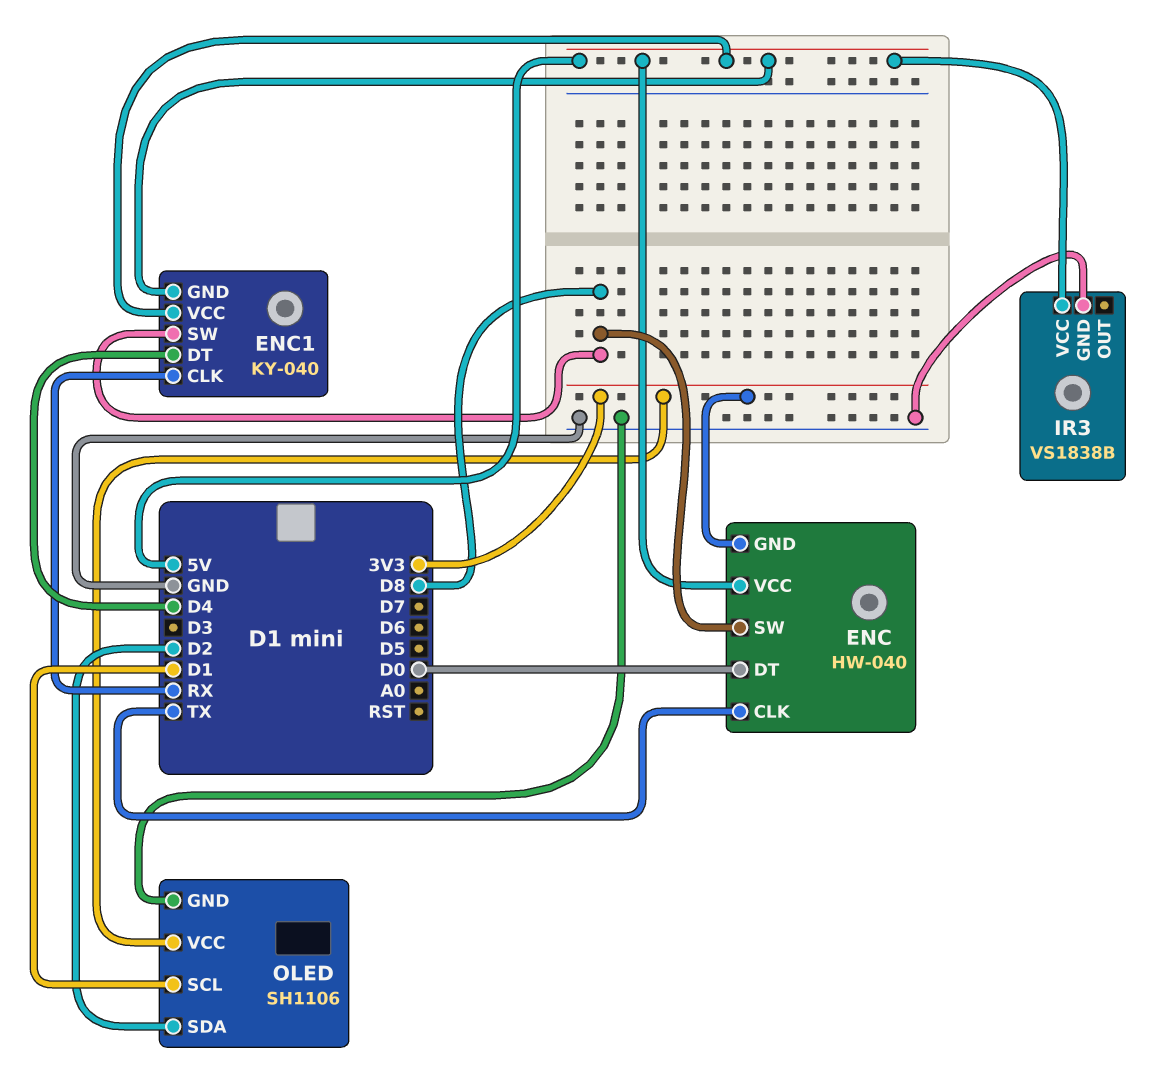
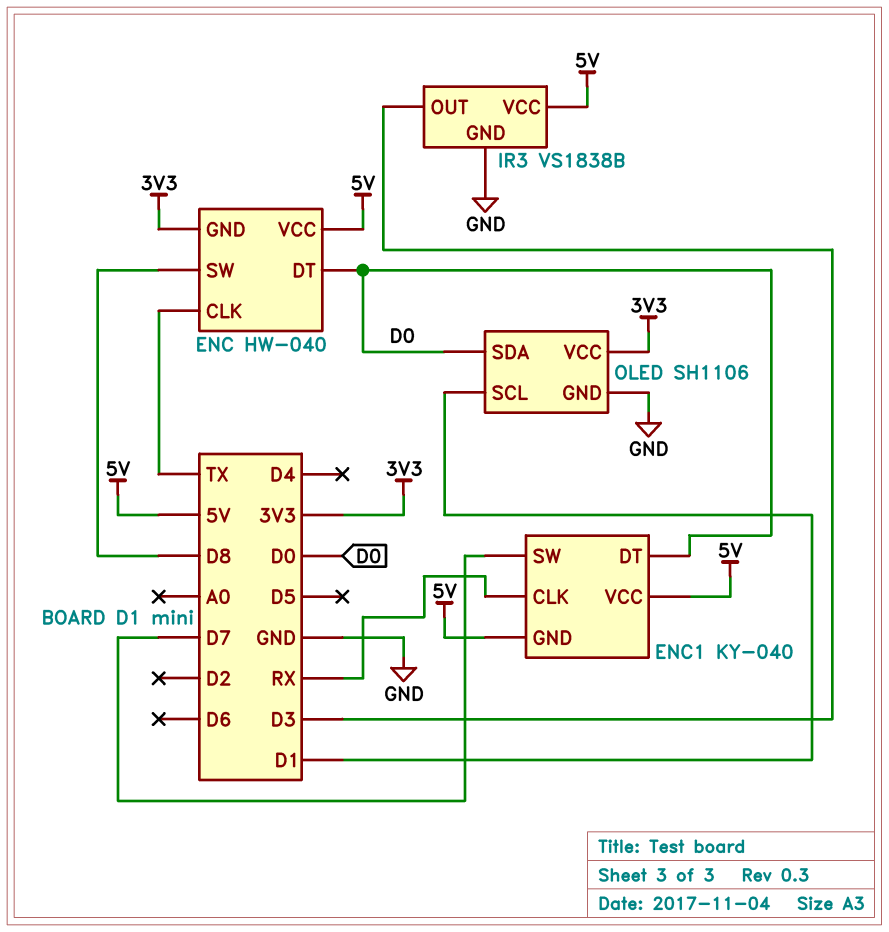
ENC1 pin DT: D4 -> D0
ENC1 pin SW: D8 -> D7
IR3 pin OUT: none -> D3
OLED pin SDA: D2 -> D0

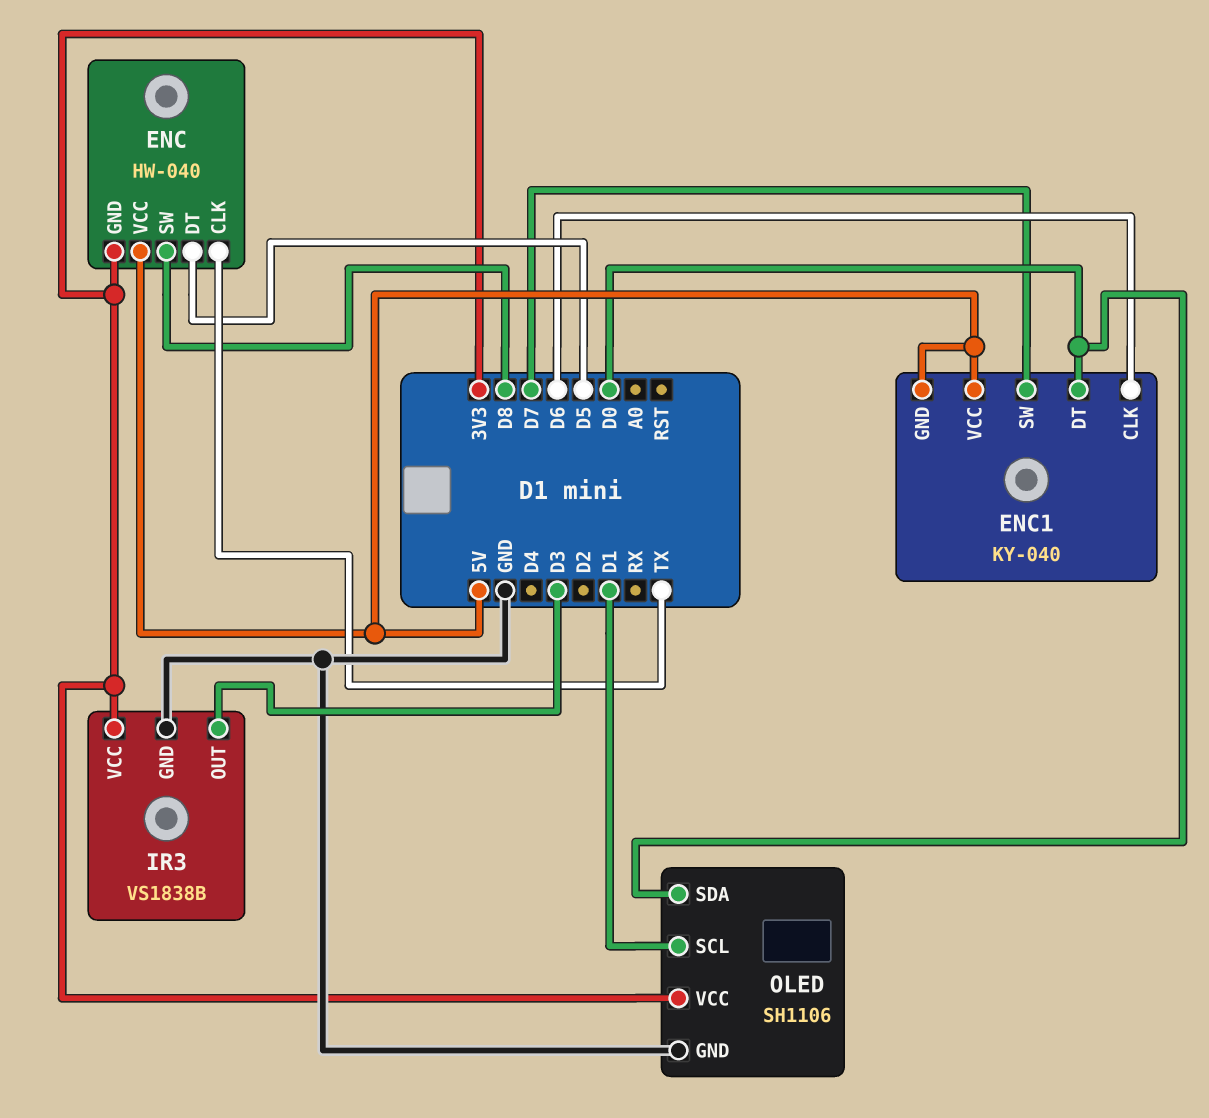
ENC pin DT: D0 -> D5
ENC1 pin CLK: RX -> D6
IR3 pin VCC: 5V -> 3V3

